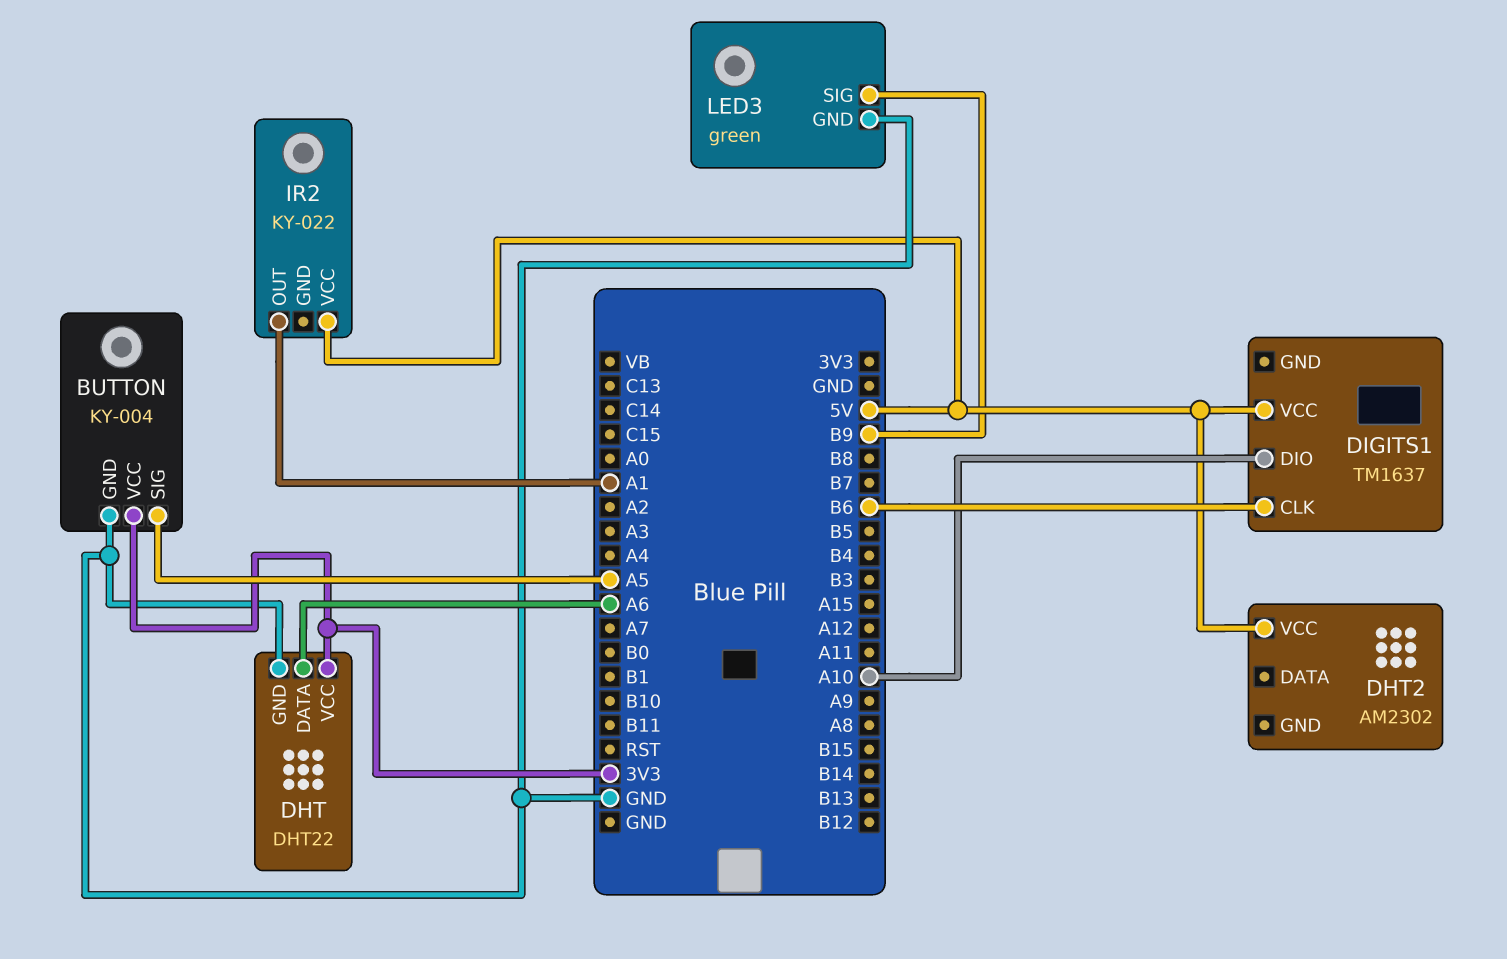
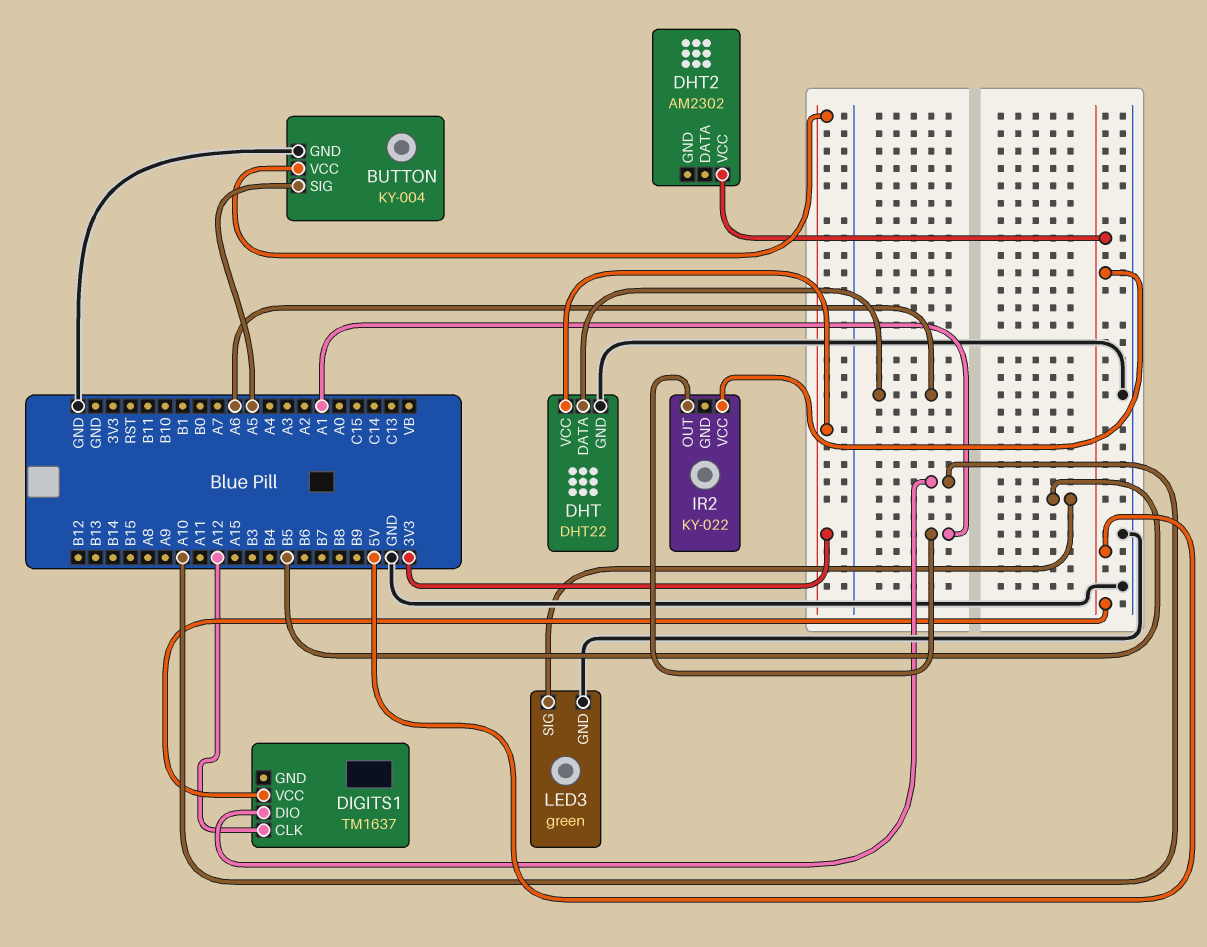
DIGITS1 pin CLK: B6 -> A12
LED3 pin SIG: B9 -> B5

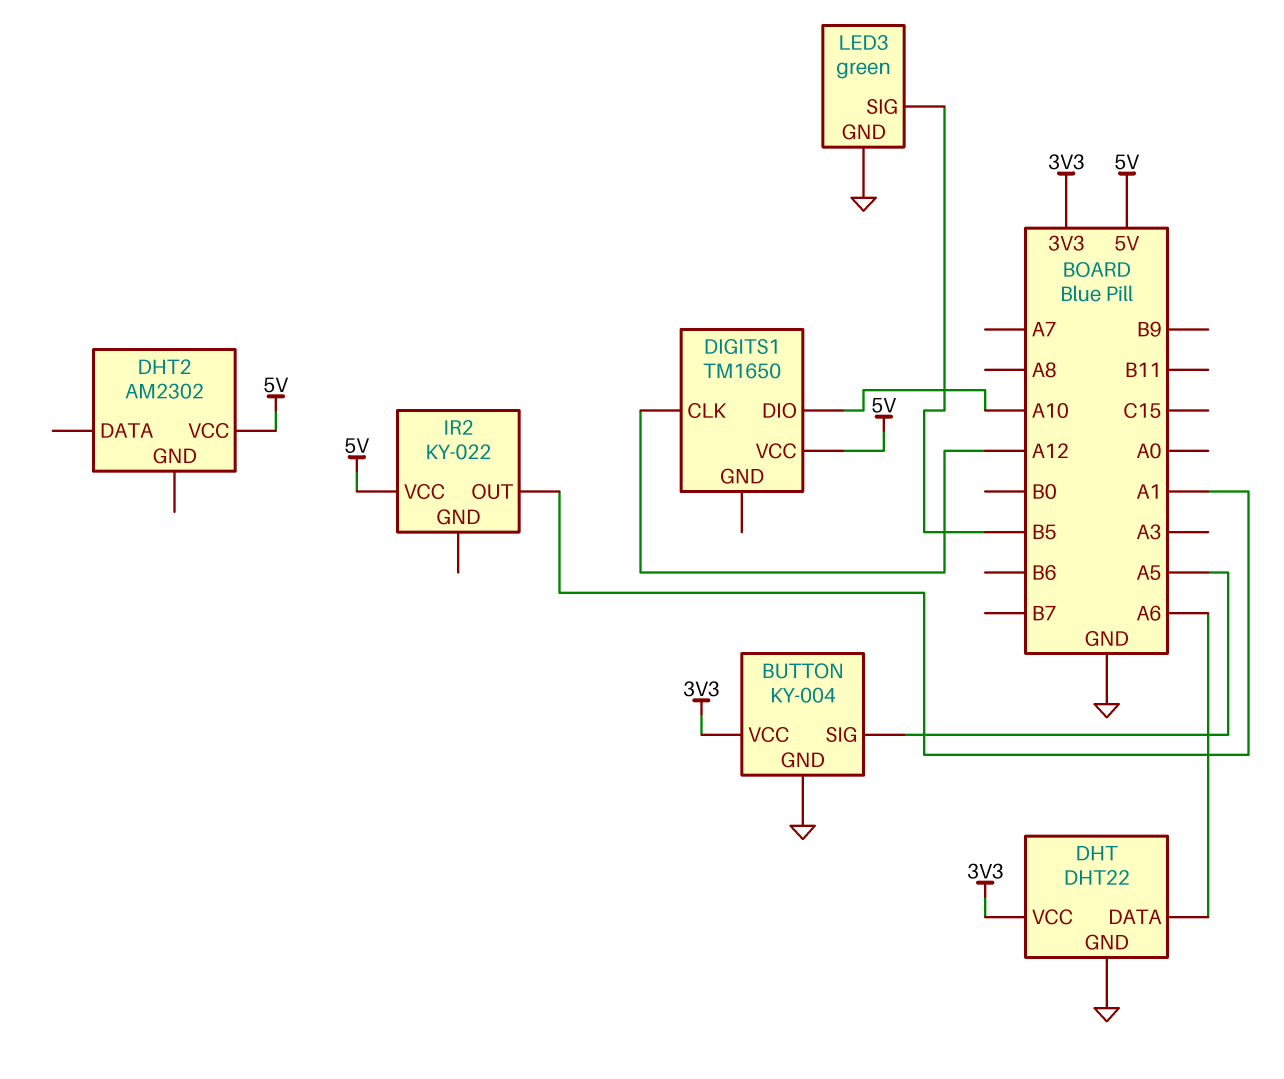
DIGITS1: TM1637 -> TM1650

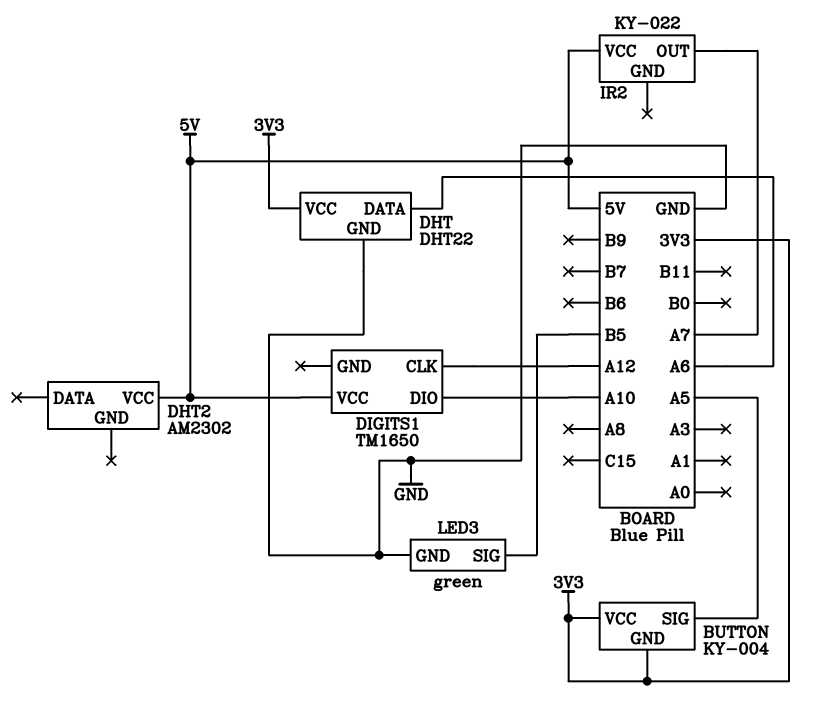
BUTTON pin GND: GND -> 3V3
IR2 pin OUT: A1 -> A7

